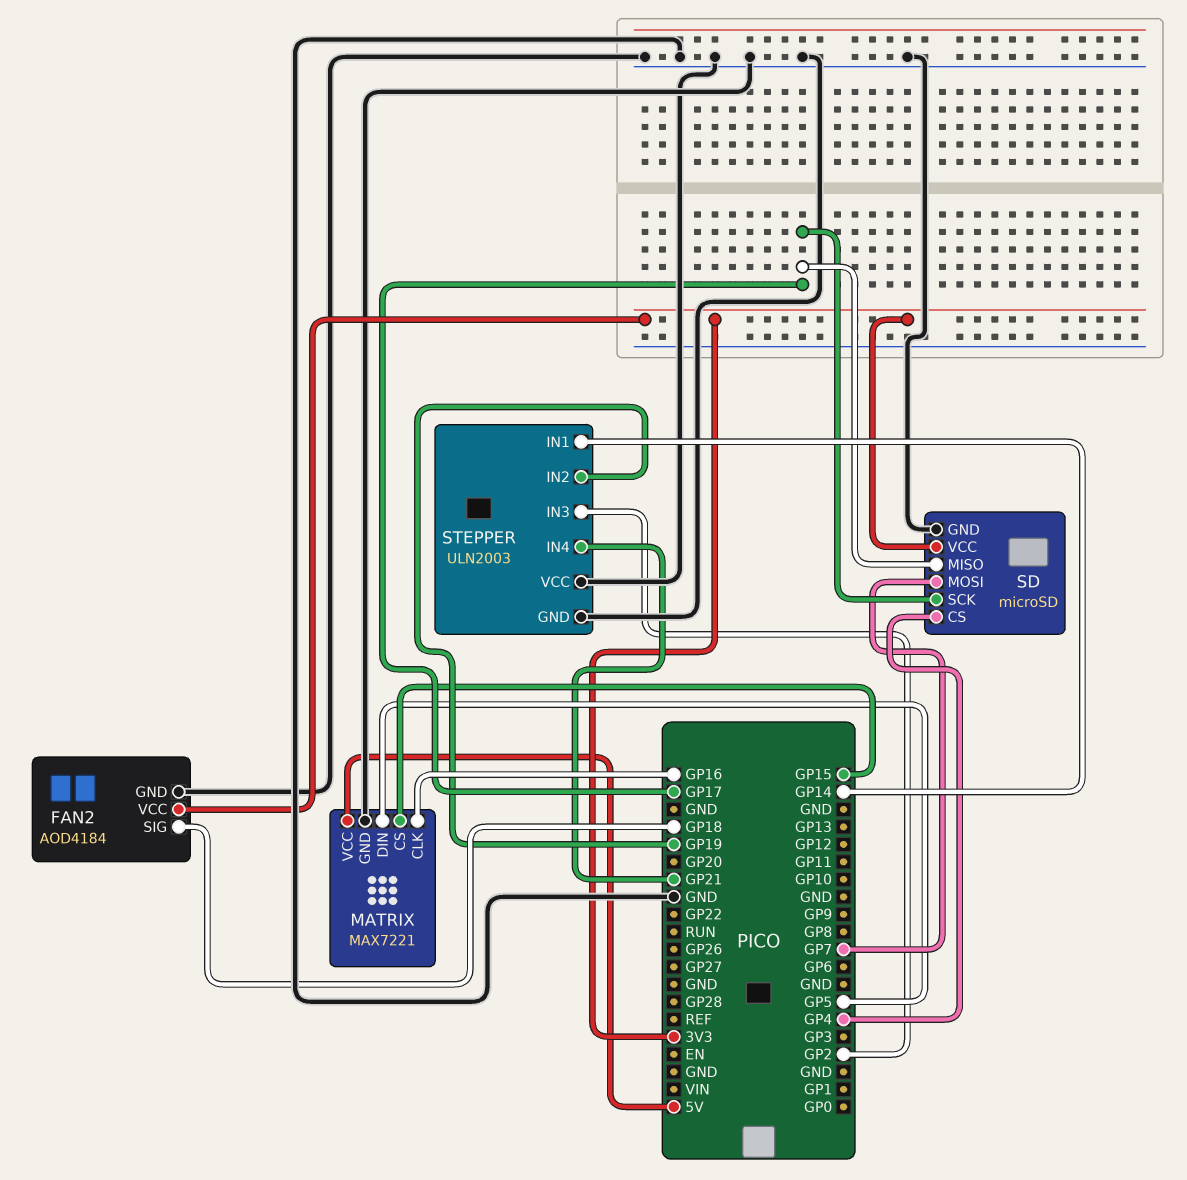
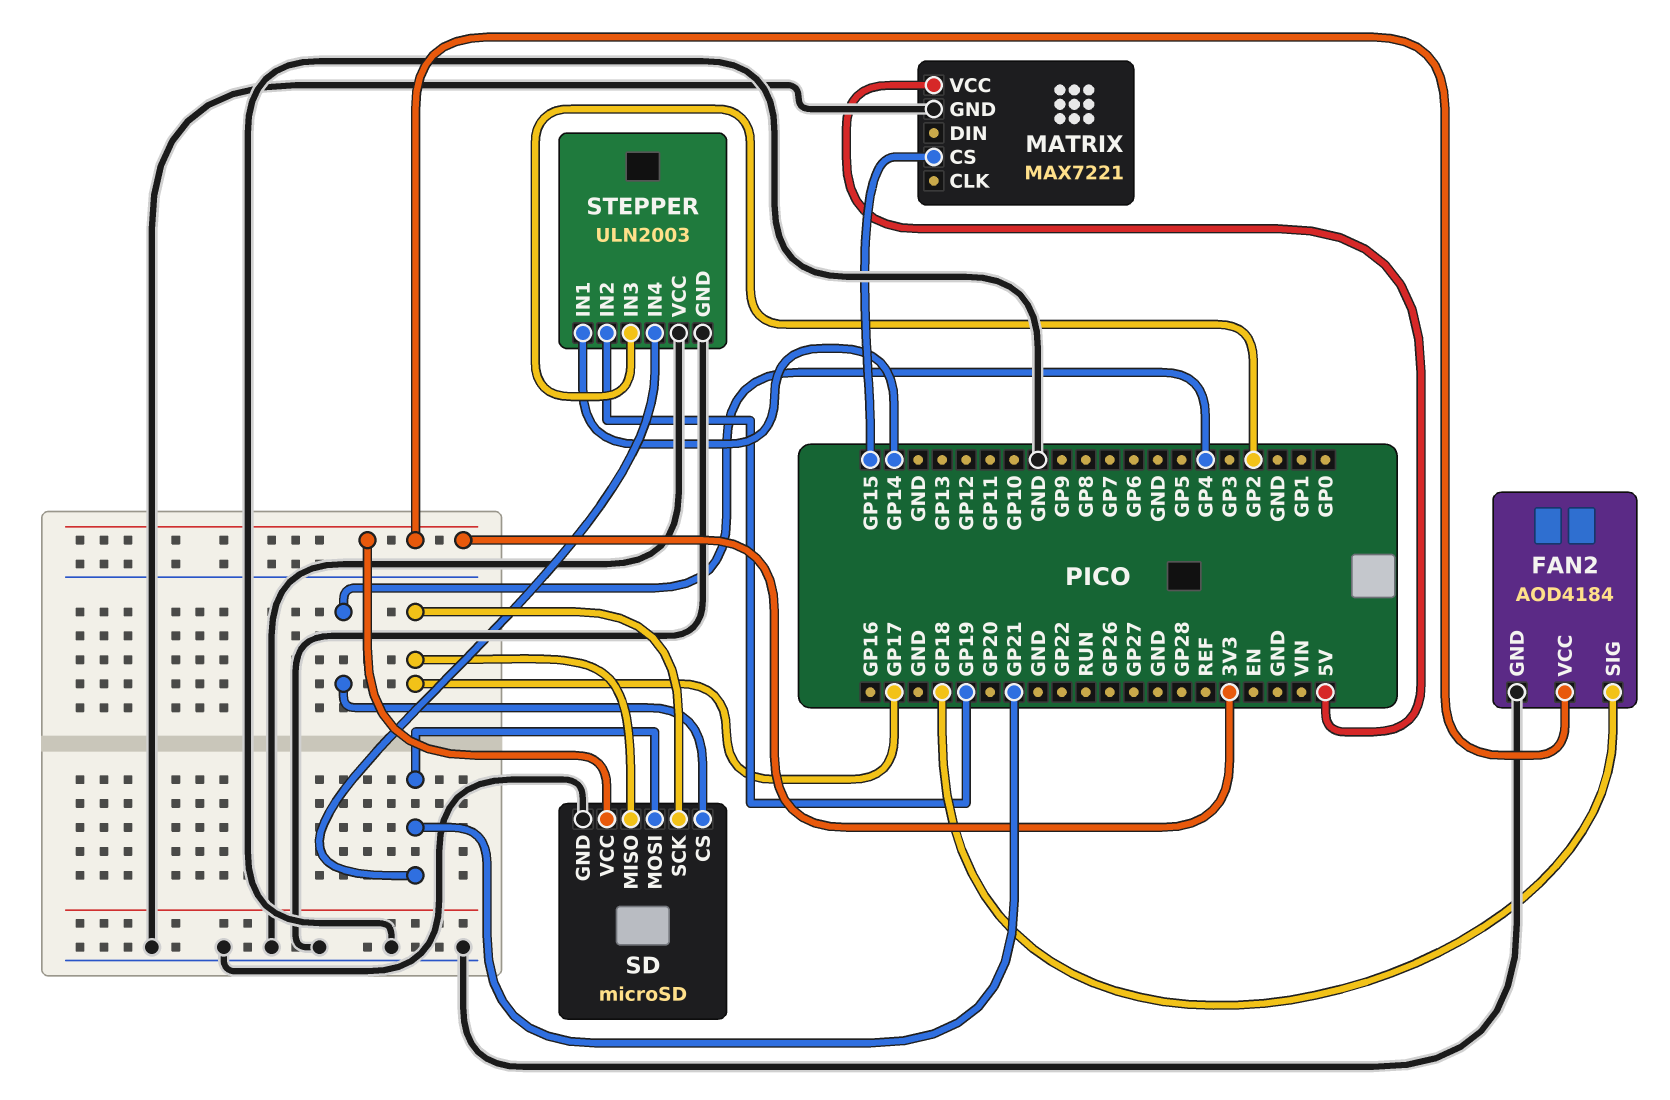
MATRIX pin CLK: GP16 -> none
MATRIX pin DIN: GP5 -> none
SD pin MOSI: GP7 -> GP21

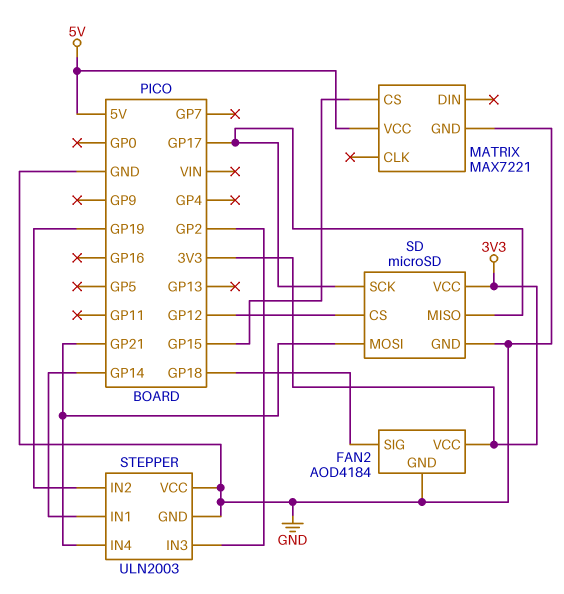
SD pin CS: GP4 -> GP12

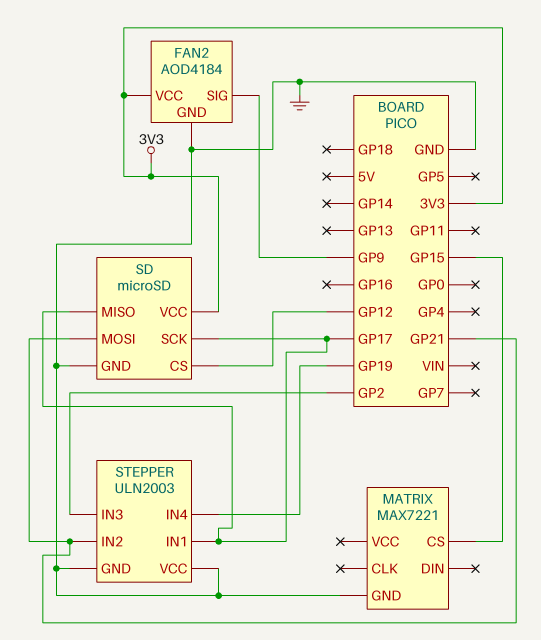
FAN2 pin SIG: GP18 -> GP9
MATRIX pin VCC: 5V -> none
STEPPER pin IN1: GP14 -> GP17
STEPPER pin IN2: GP19 -> GP21
STEPPER pin IN4: GP21 -> GP19

